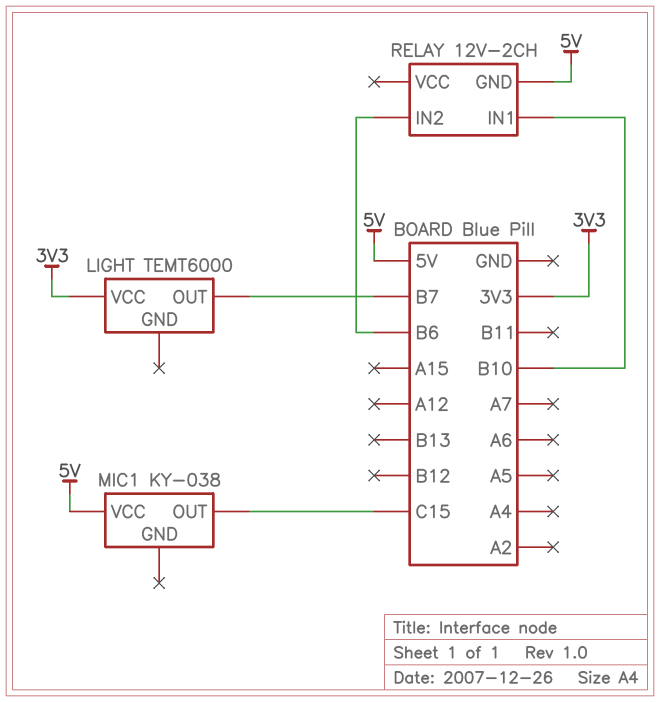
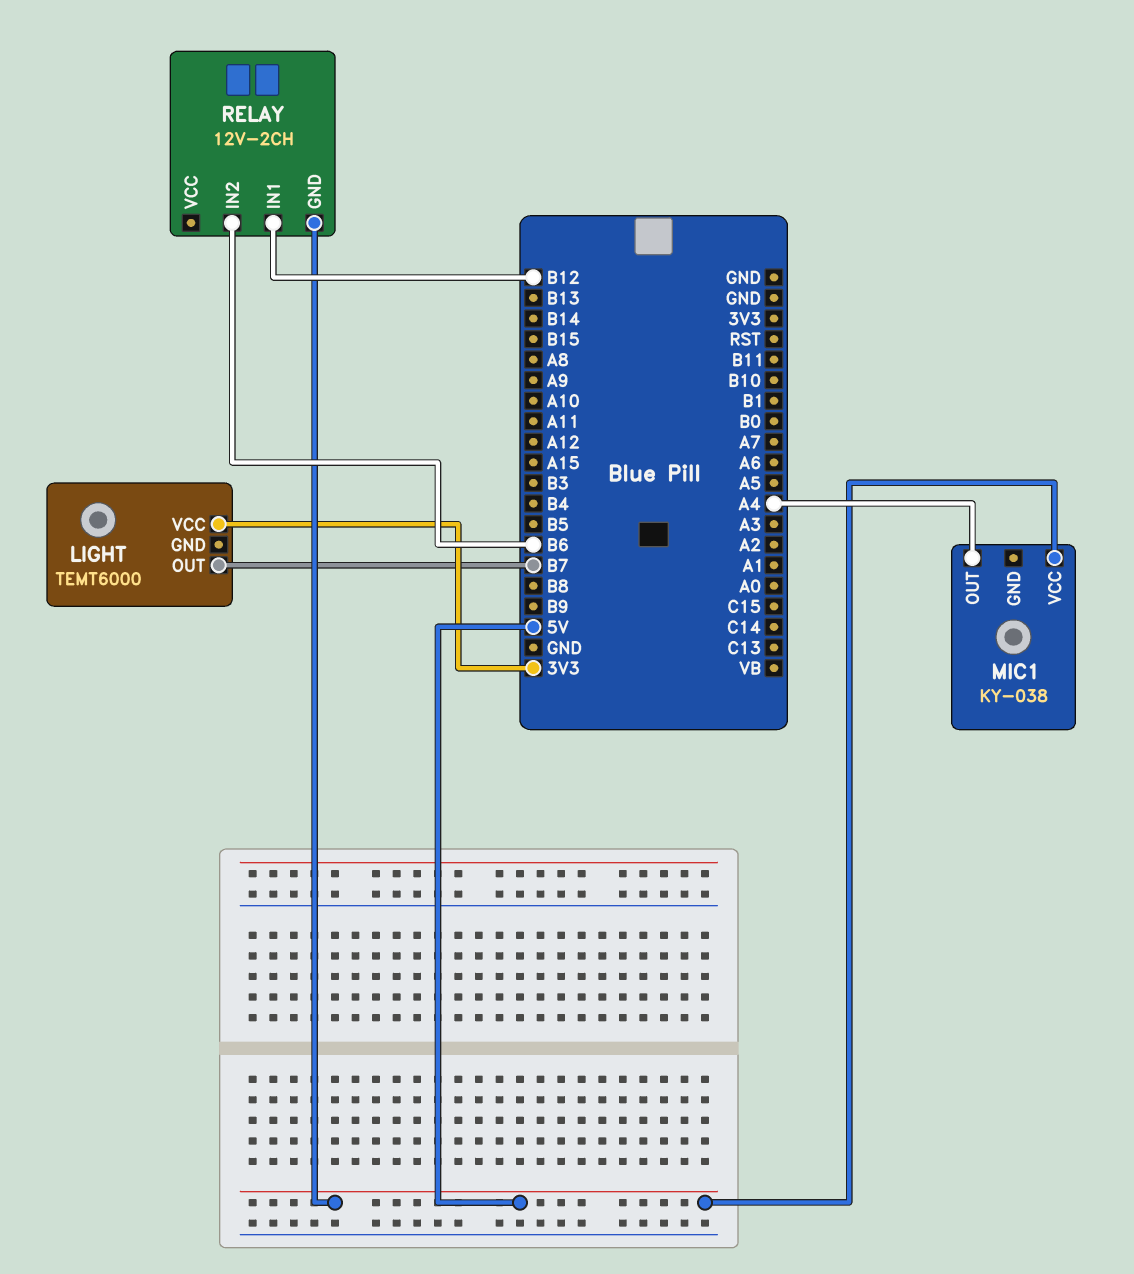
MIC1 pin OUT: C15 -> A4
RELAY pin IN1: B10 -> B12

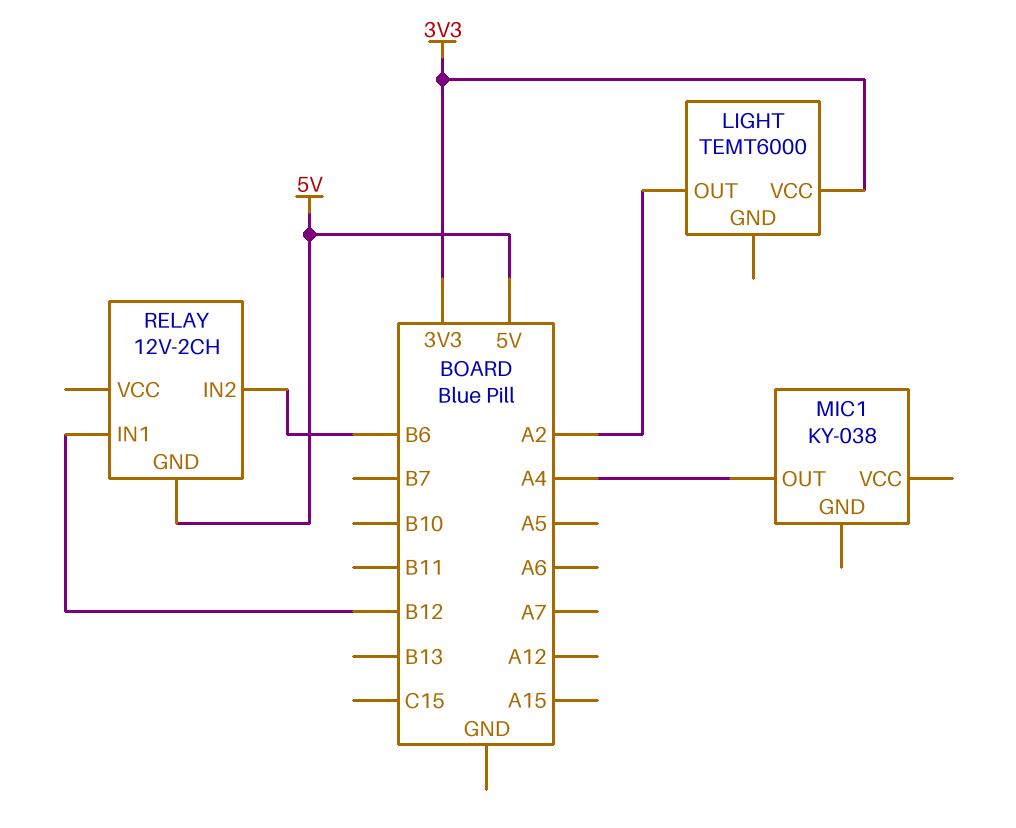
LIGHT pin OUT: B7 -> A2
MIC1 pin VCC: 5V -> none

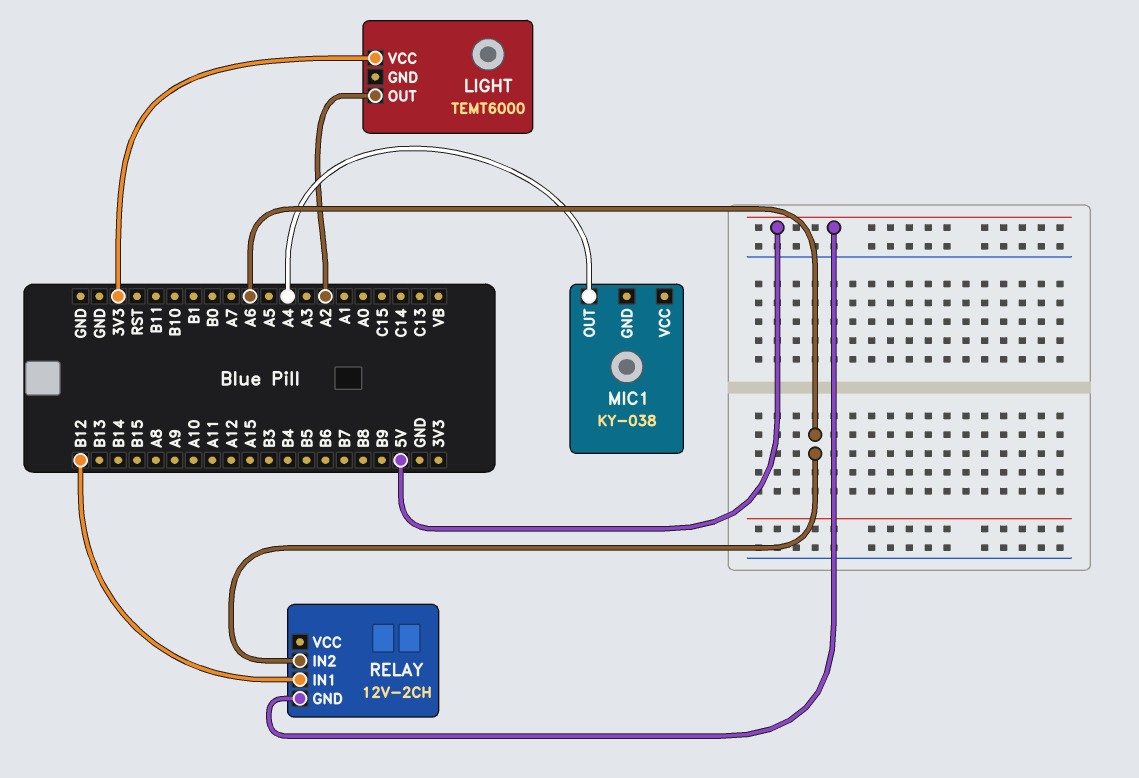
RELAY pin IN2: B6 -> A6

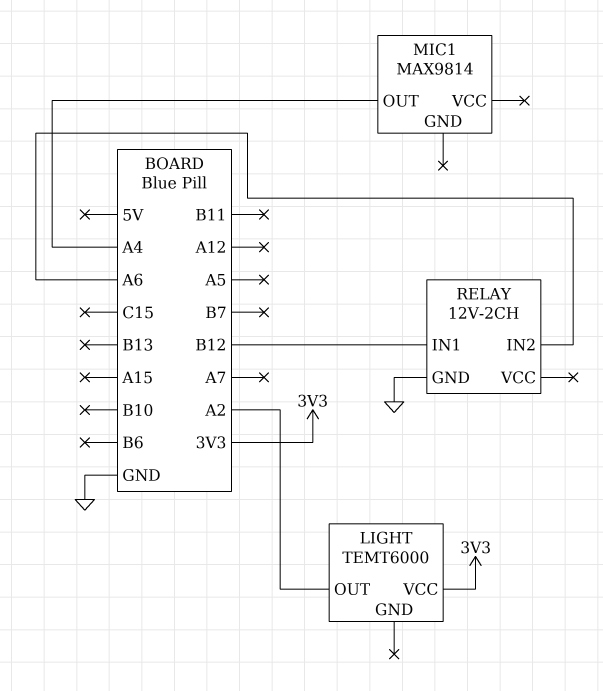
MIC1: KY-038 -> MAX9814
RELAY pin GND: 5V -> GND

